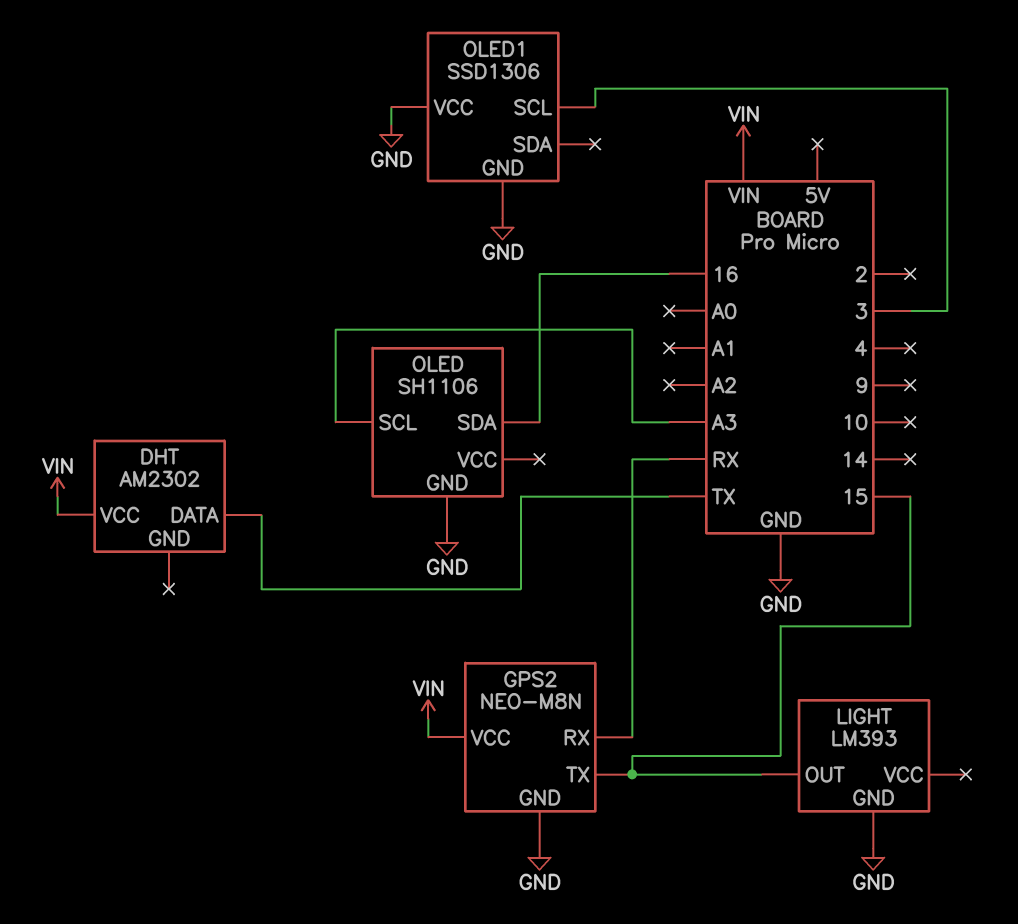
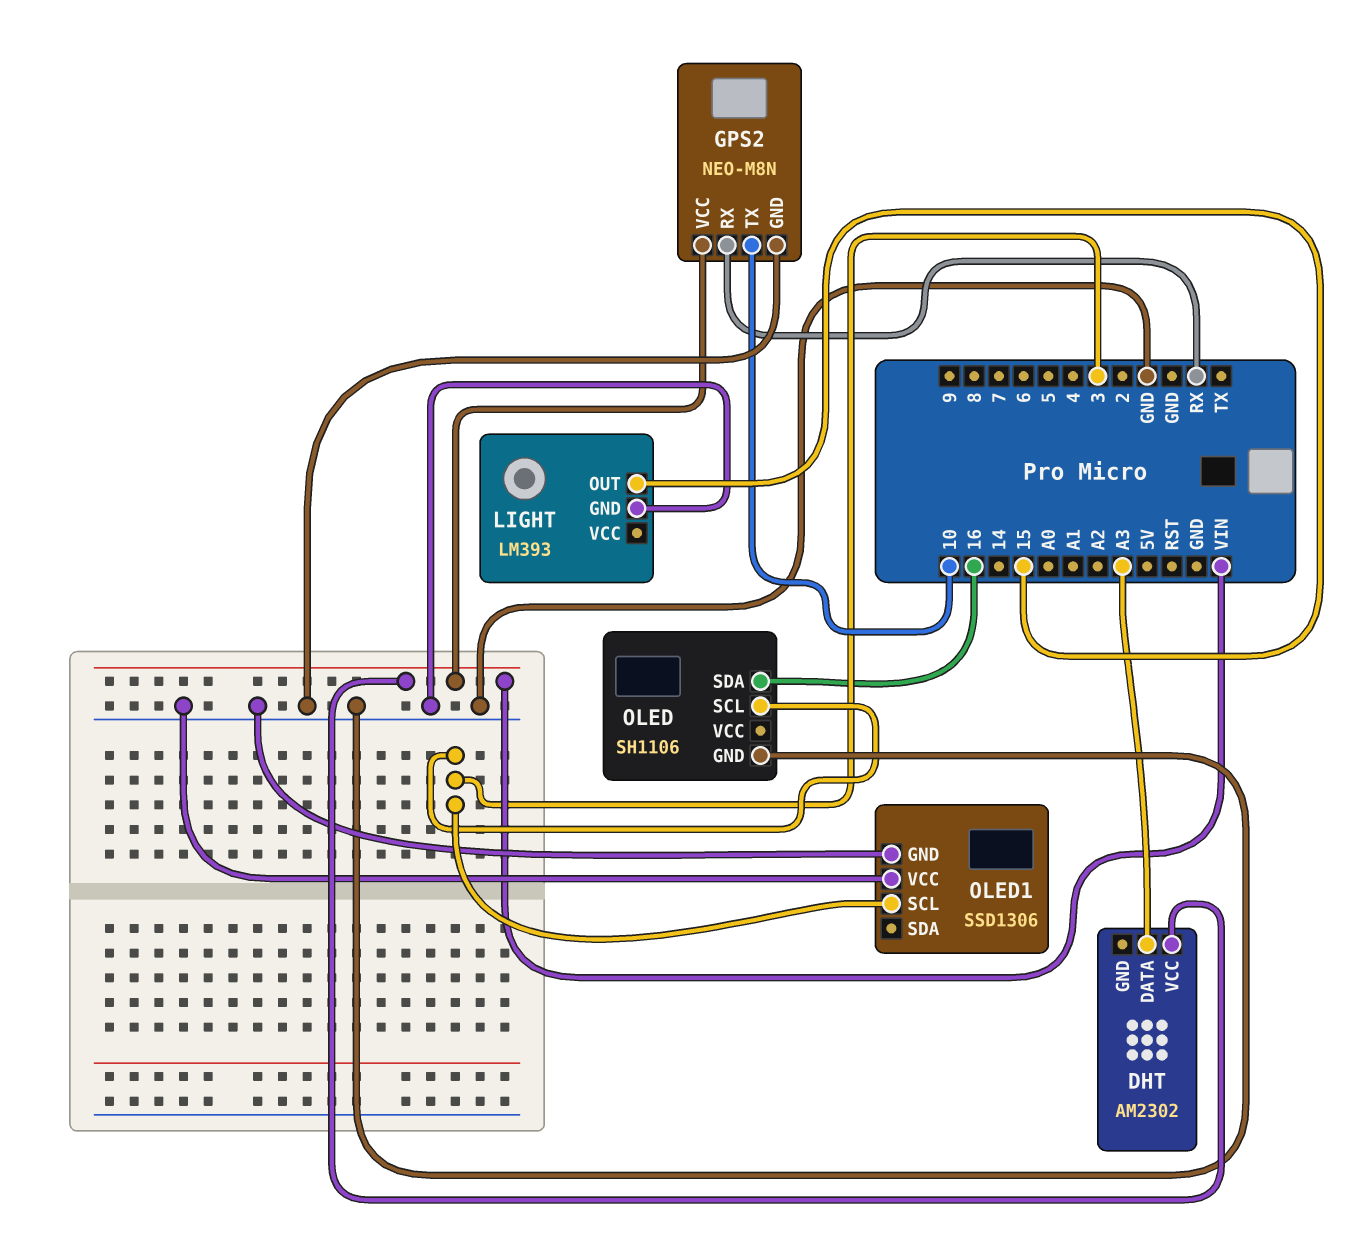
DHT pin DATA: TX -> A3
GPS2 pin TX: 15 -> 10
OLED pin SCL: A3 -> 3

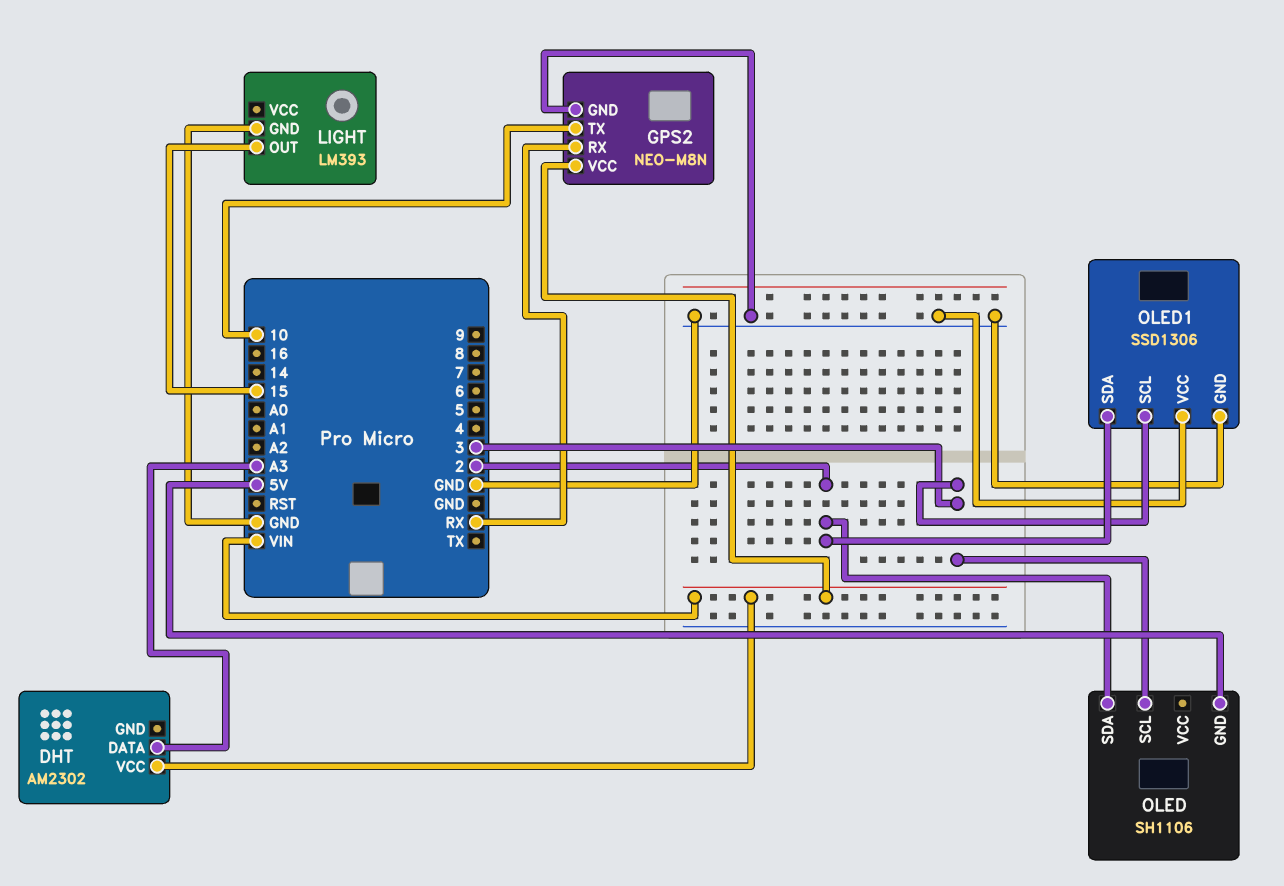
OLED pin GND: GND -> 5V
OLED pin SDA: 16 -> 2
OLED1 pin SDA: none -> 2

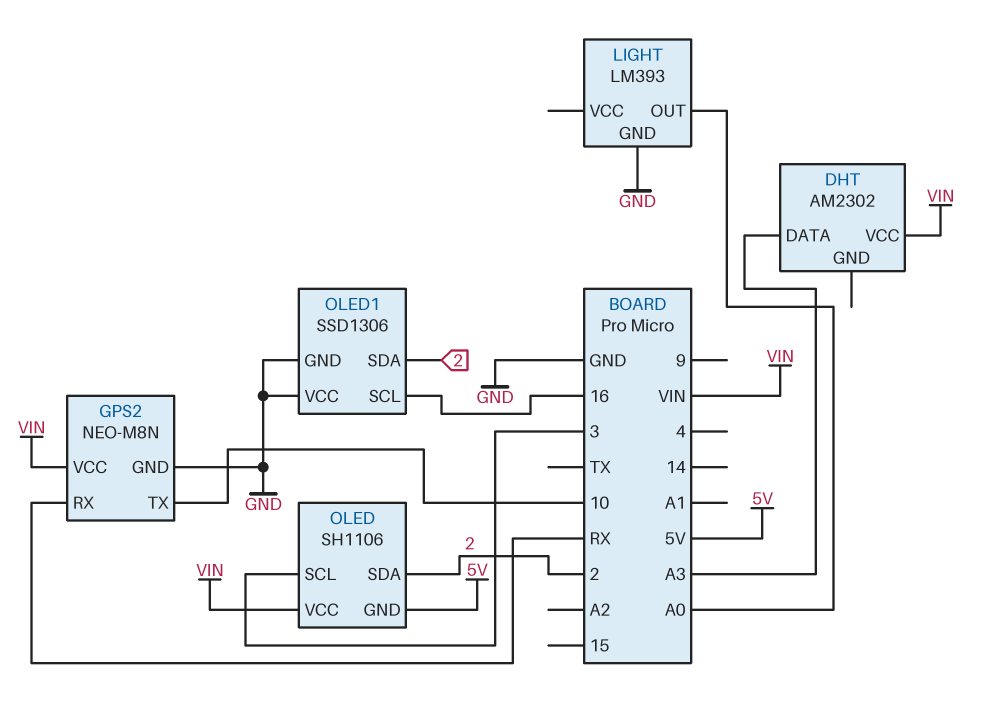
LIGHT pin OUT: 15 -> A0
OLED pin VCC: none -> VIN
OLED1 pin SCL: 3 -> 16

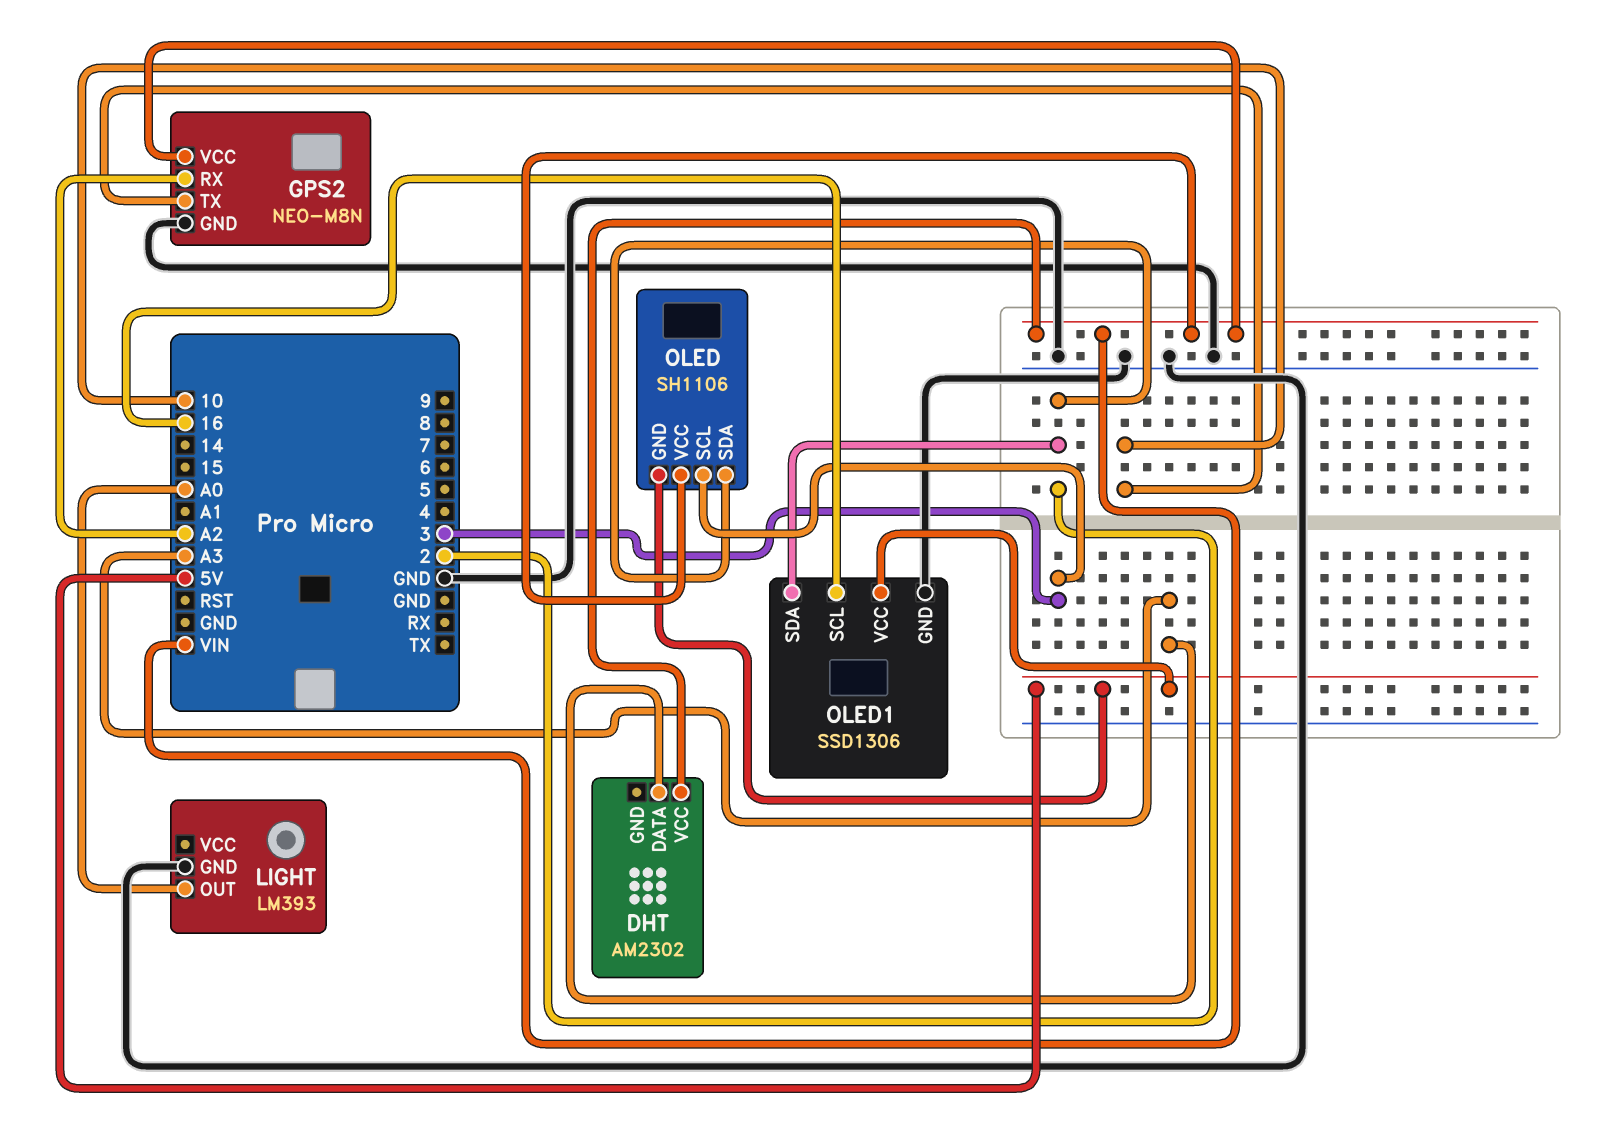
GPS2 pin RX: RX -> A2
OLED1 pin VCC: GND -> 5V

